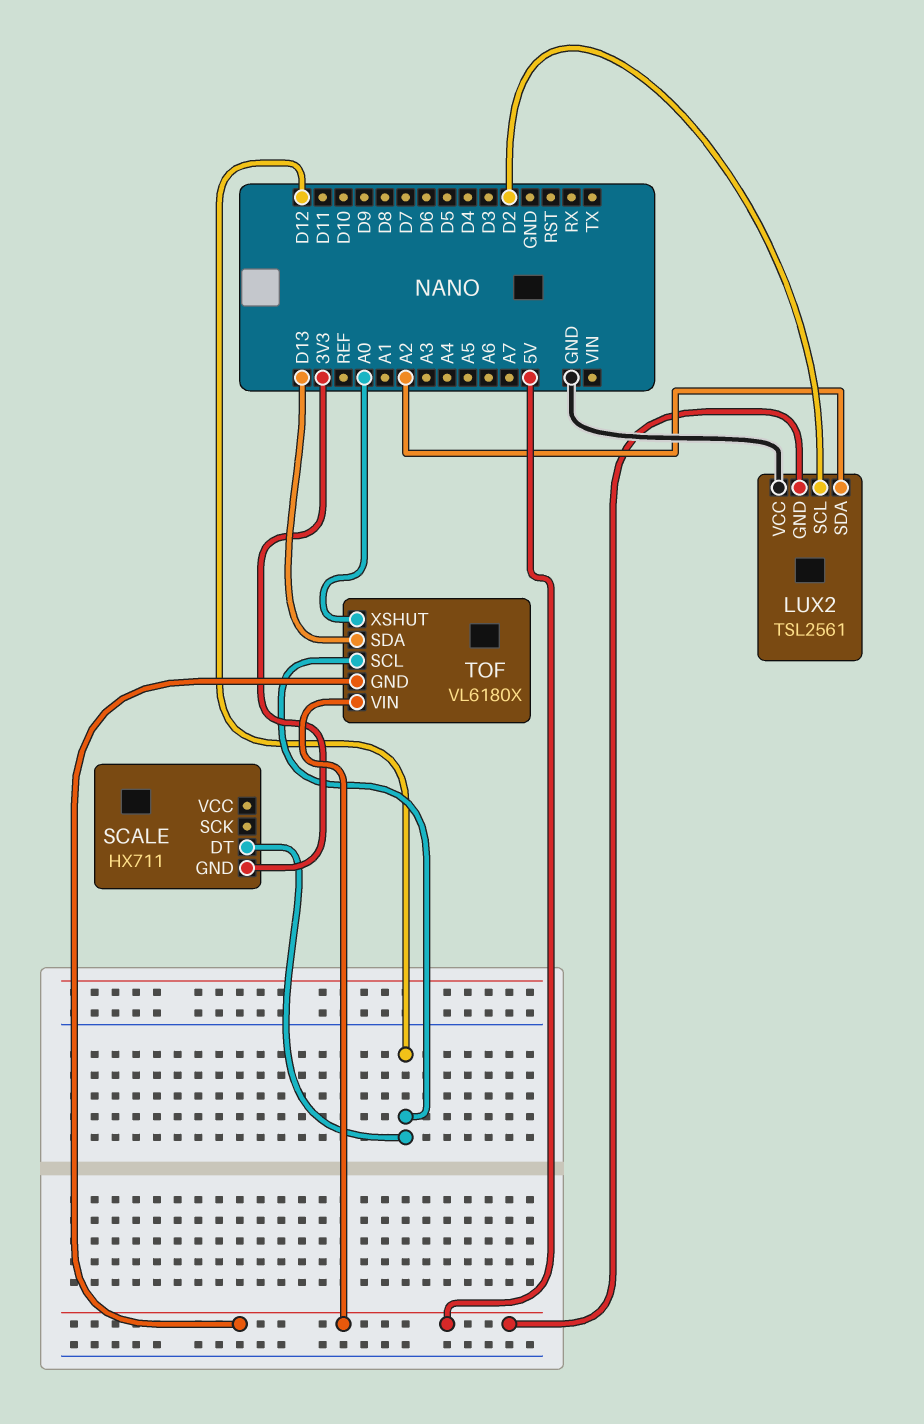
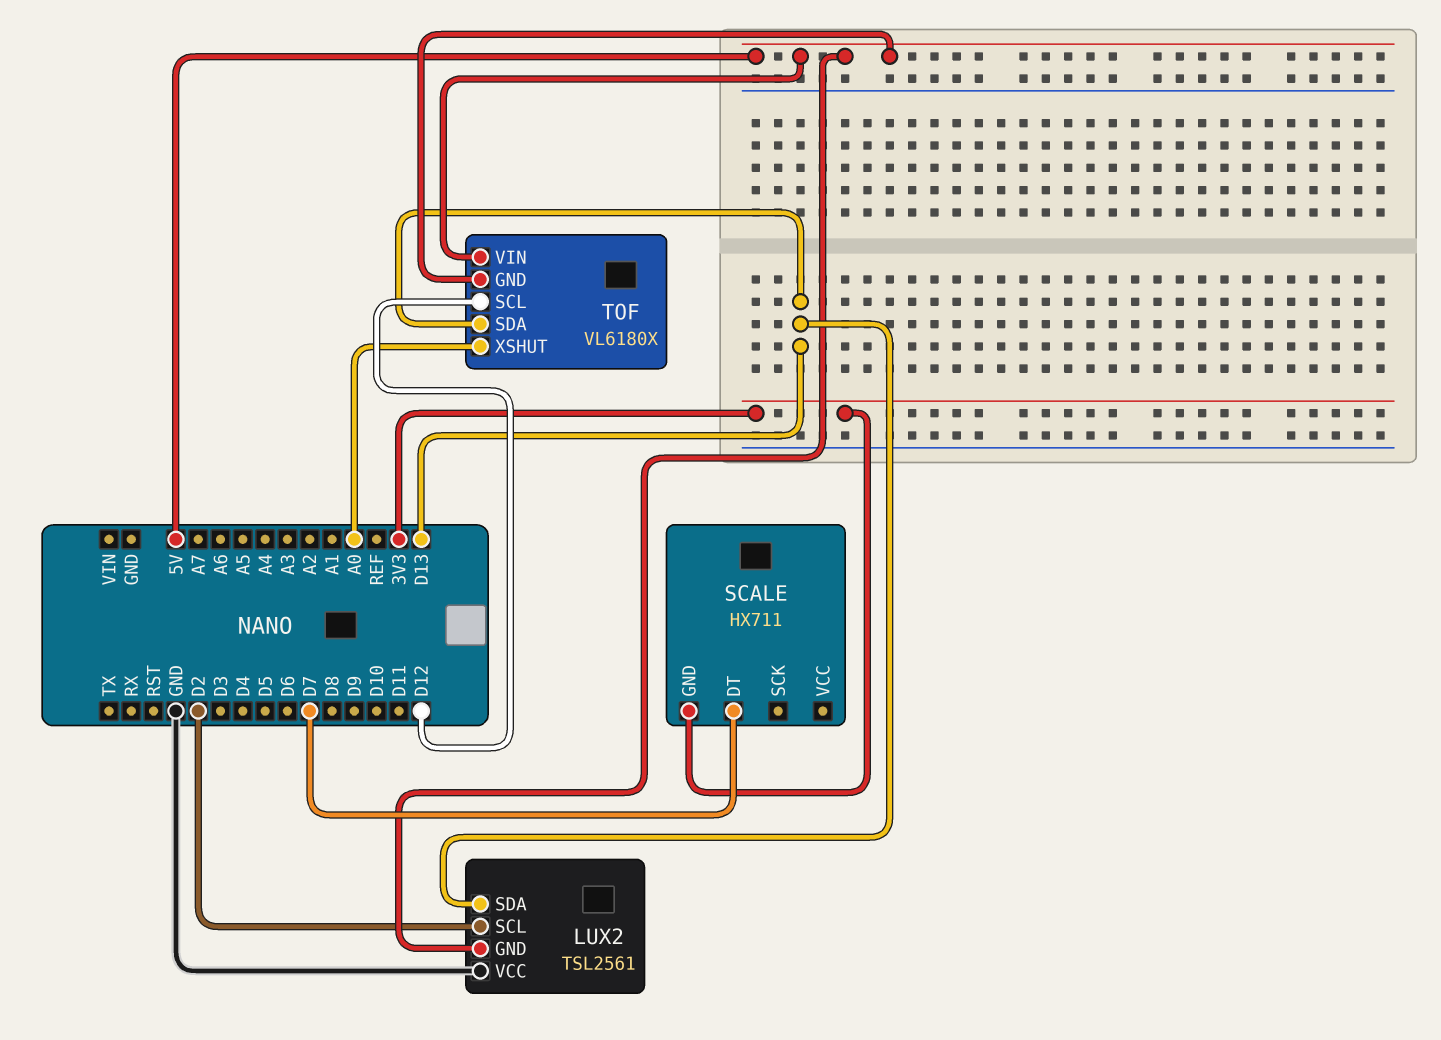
LUX2 pin SDA: A2 -> D13
SCALE pin DT: D12 -> D7

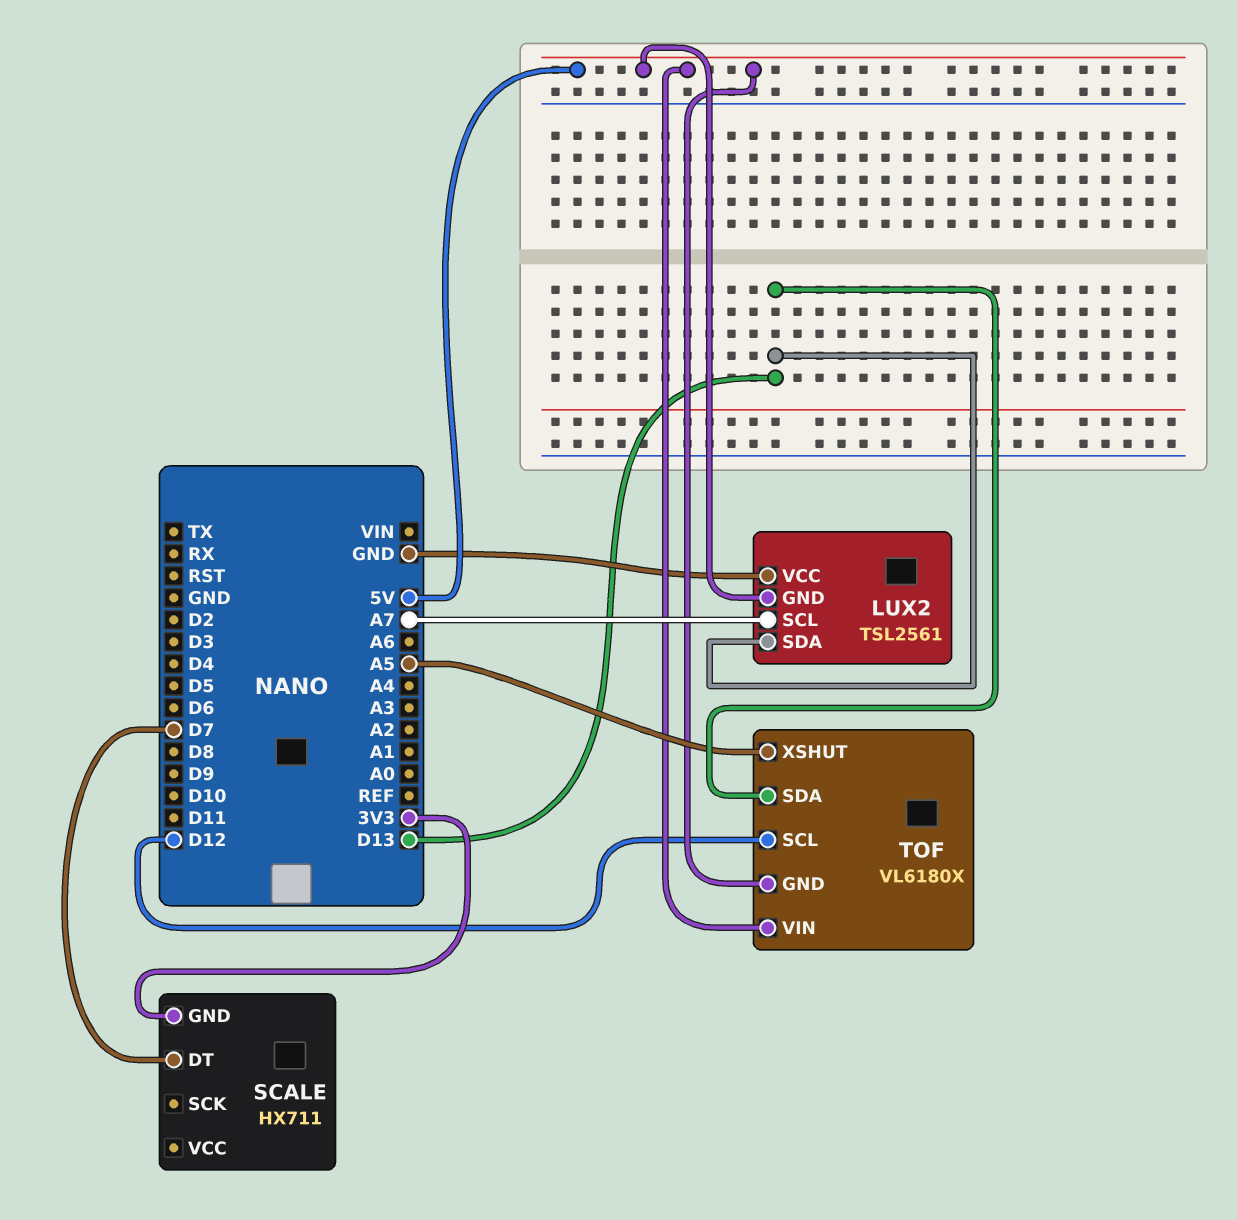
LUX2 pin SCL: D2 -> A7
TOF pin XSHUT: A0 -> A5

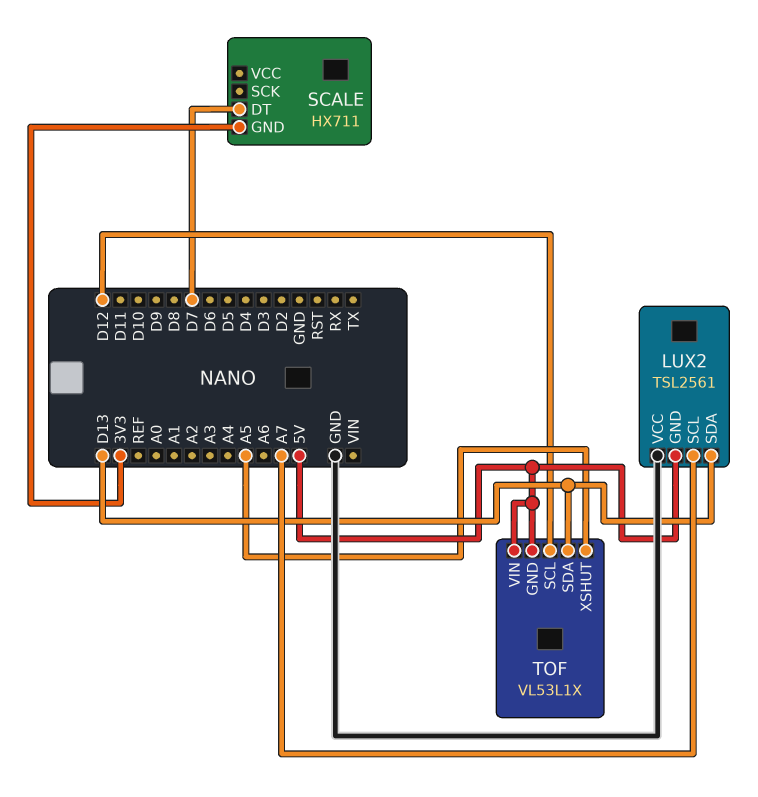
TOF: VL6180X -> VL53L1X

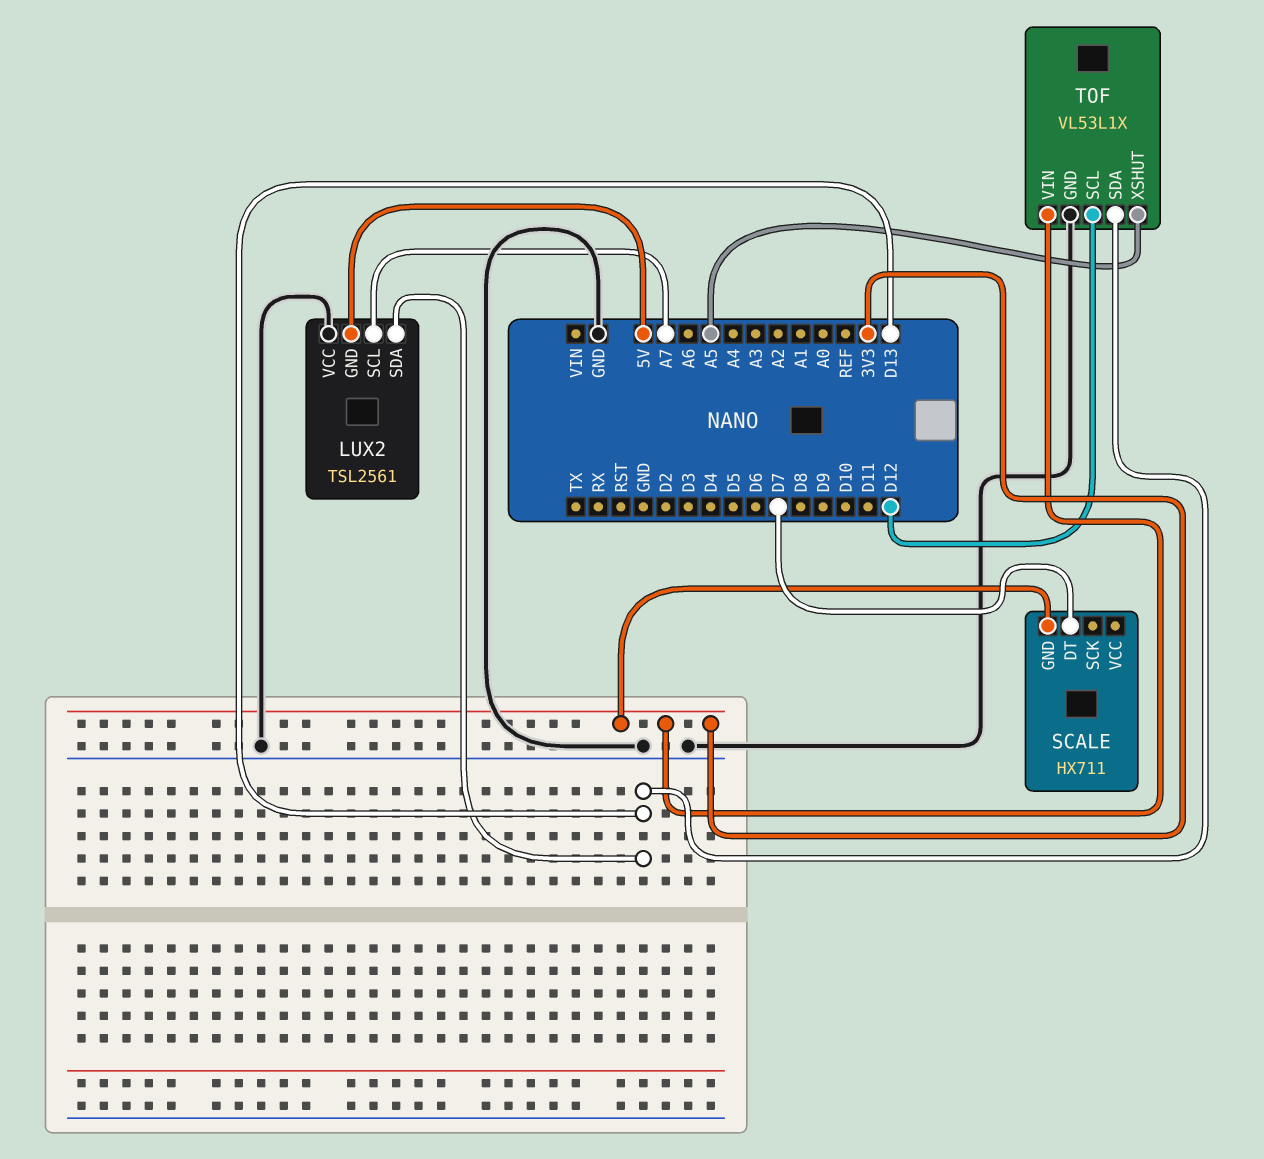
TOF pin GND: 5V -> GND
TOF pin VIN: 5V -> 3V3

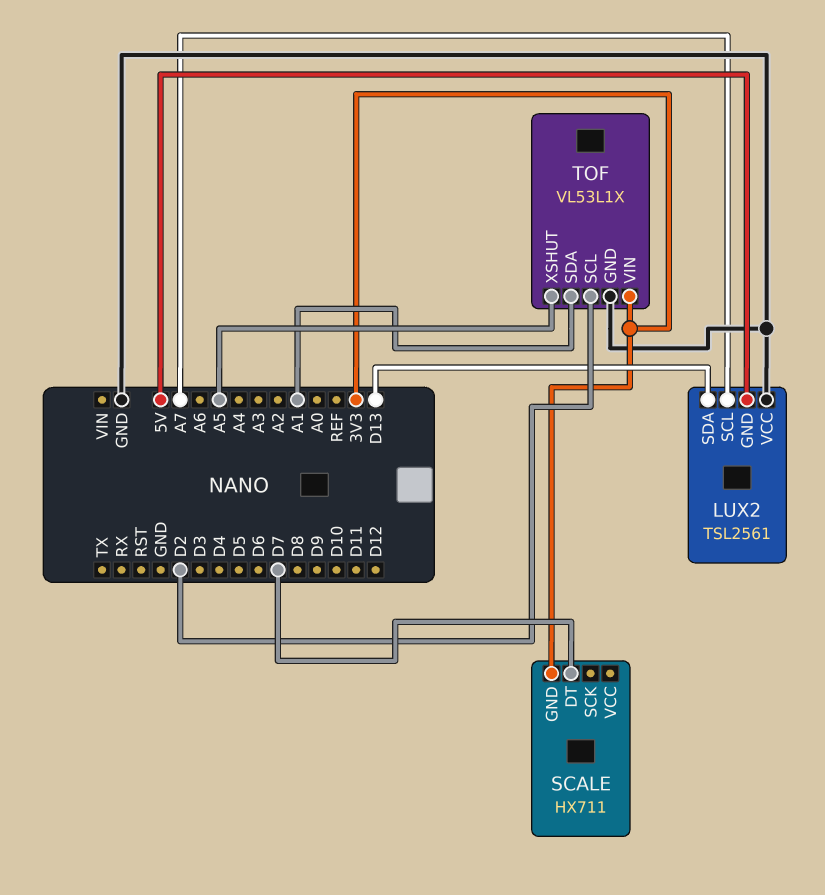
TOF pin SCL: D12 -> D2
TOF pin SDA: D13 -> A1

